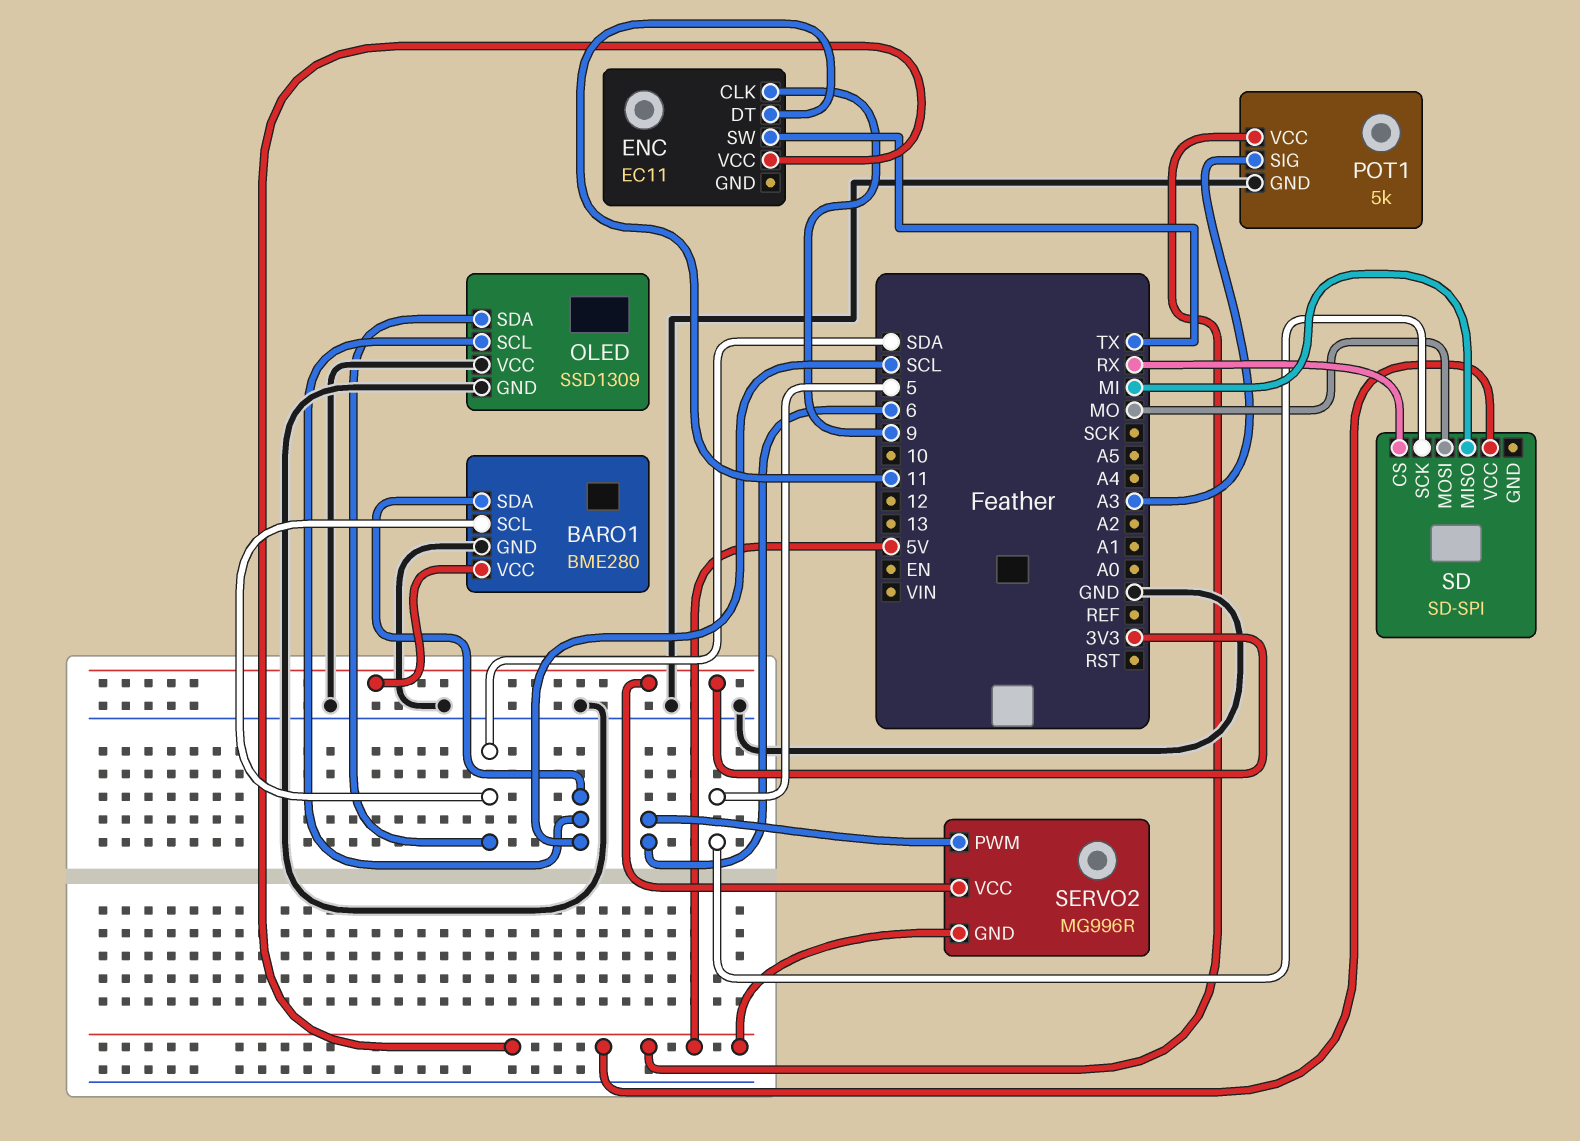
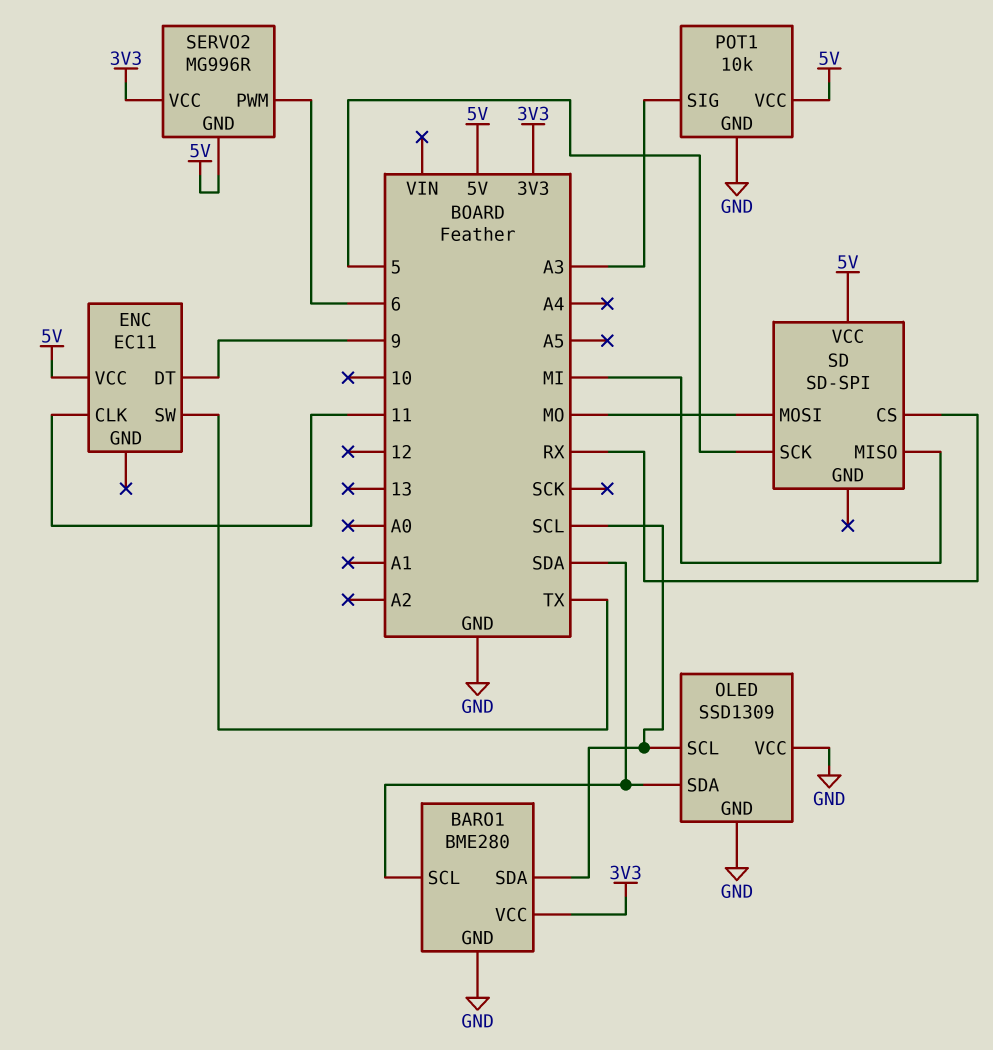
ENC pin CLK: 9 -> 11
ENC pin DT: 11 -> 9
POT1: 5k -> 10k

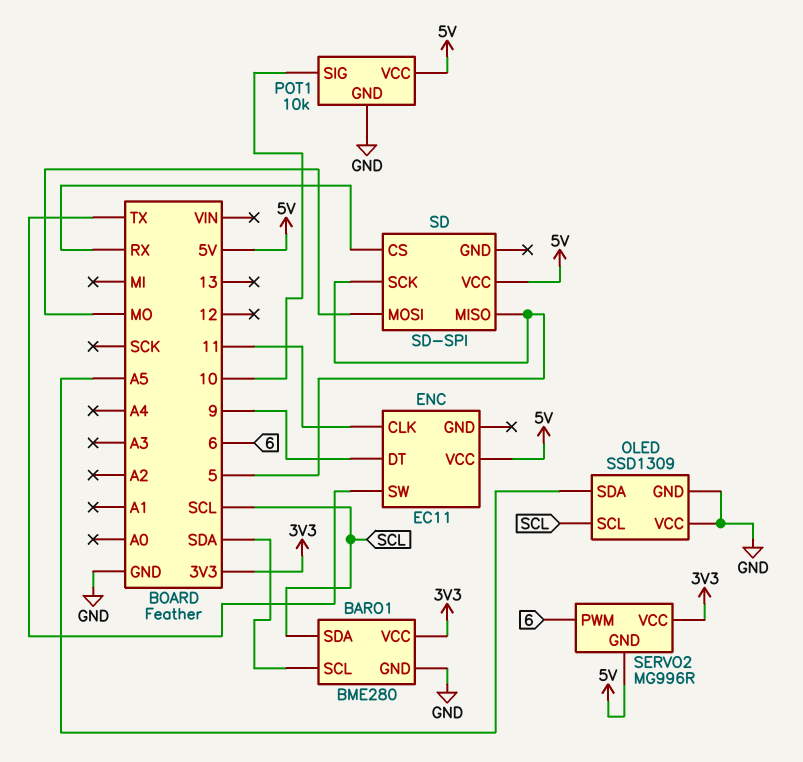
OLED pin SDA: SDA -> A5
POT1 pin SIG: A3 -> 10
SD pin MISO: MI -> 5

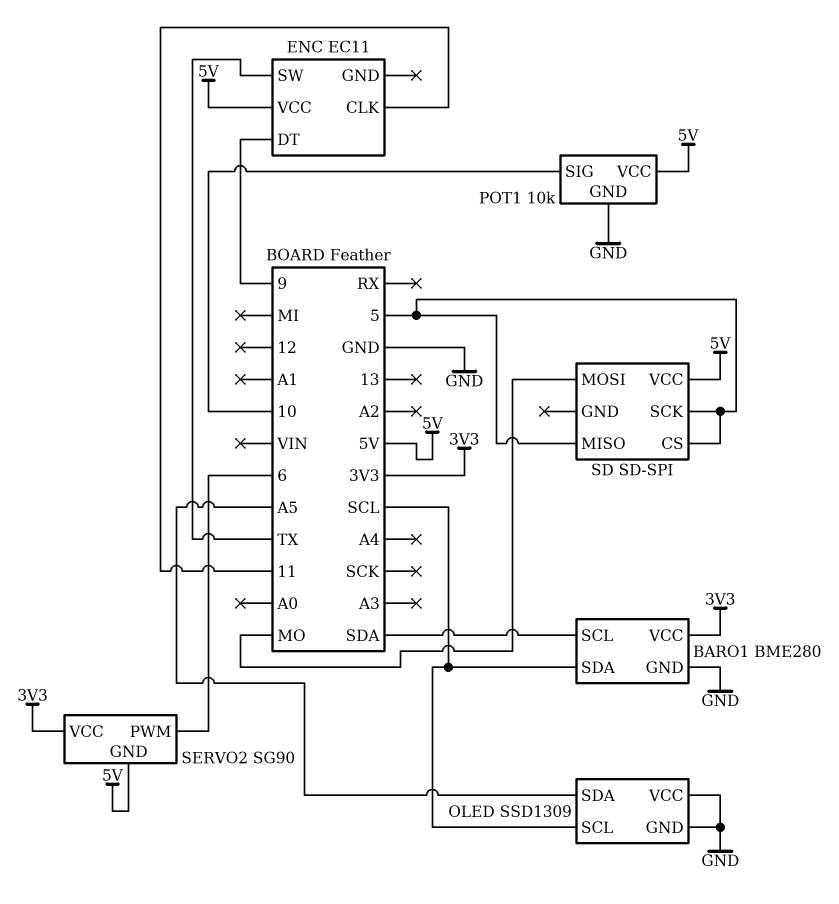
SD pin CS: RX -> 5
SERVO2: MG996R -> SG90

